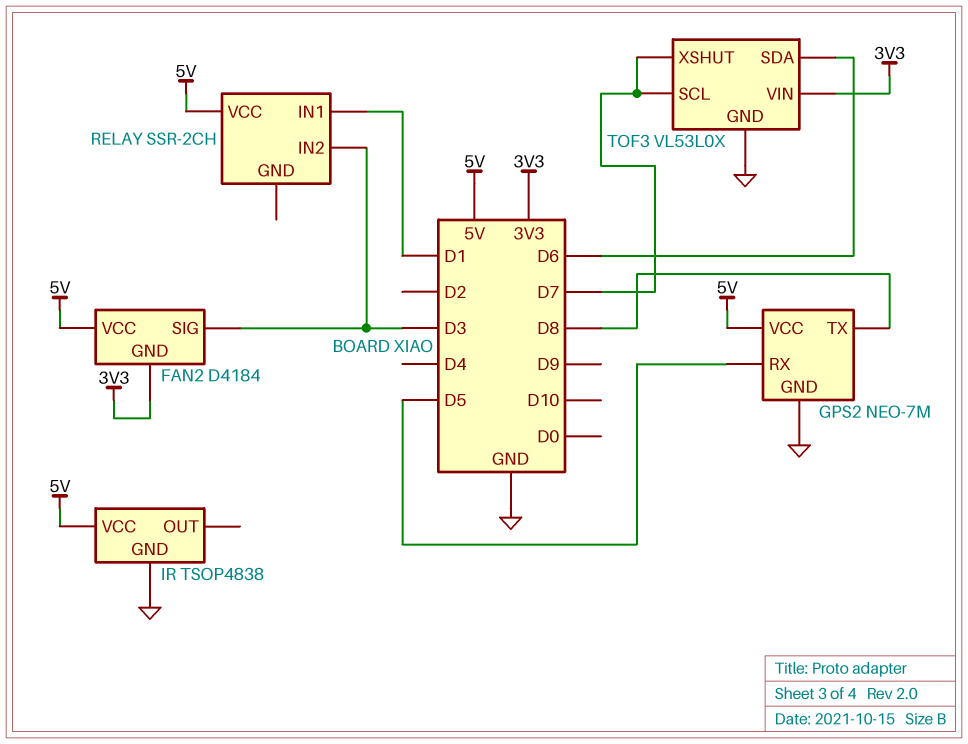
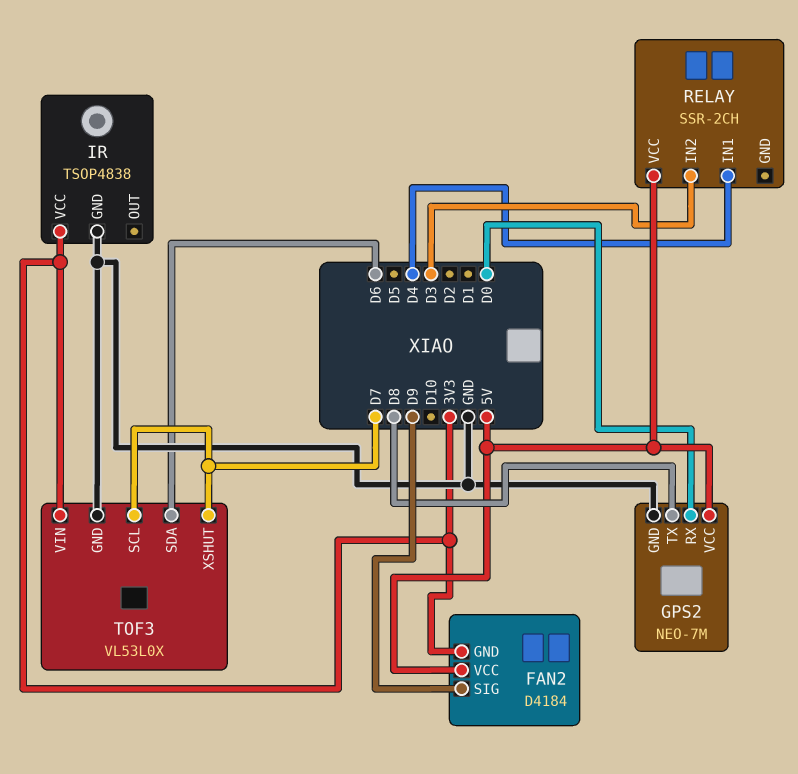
FAN2 pin SIG: D3 -> D9
GPS2 pin RX: D5 -> D0
IR pin VCC: 5V -> 3V3
RELAY pin IN1: D1 -> D4

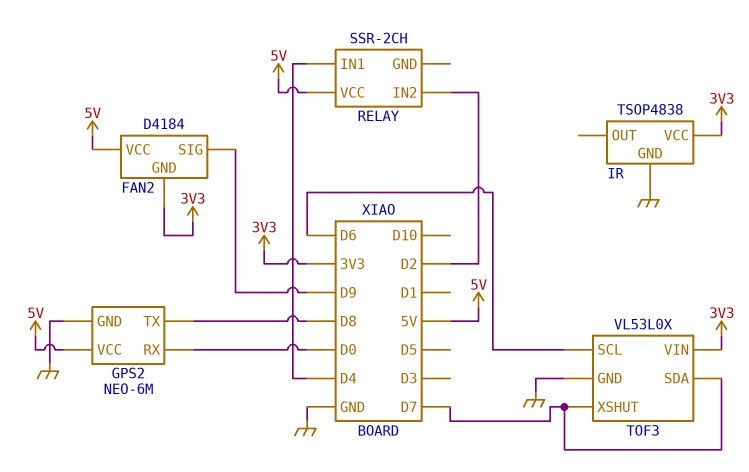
GPS2: NEO-7M -> NEO-6M
RELAY pin IN2: D3 -> D2
TOF3 pin SCL: D7 -> D6
TOF3 pin SDA: D6 -> D7

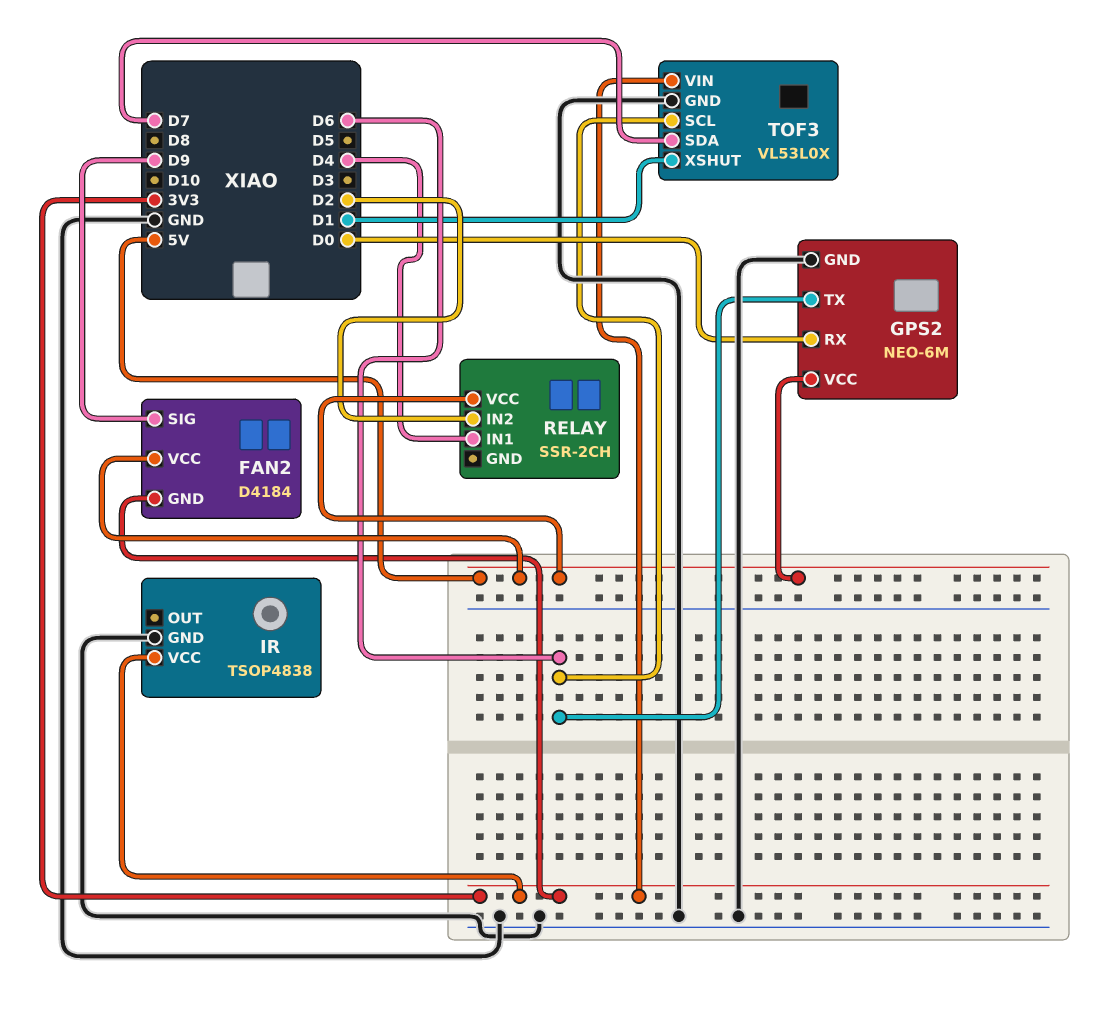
GPS2 pin TX: D8 -> D6
TOF3 pin XSHUT: D7 -> D1

